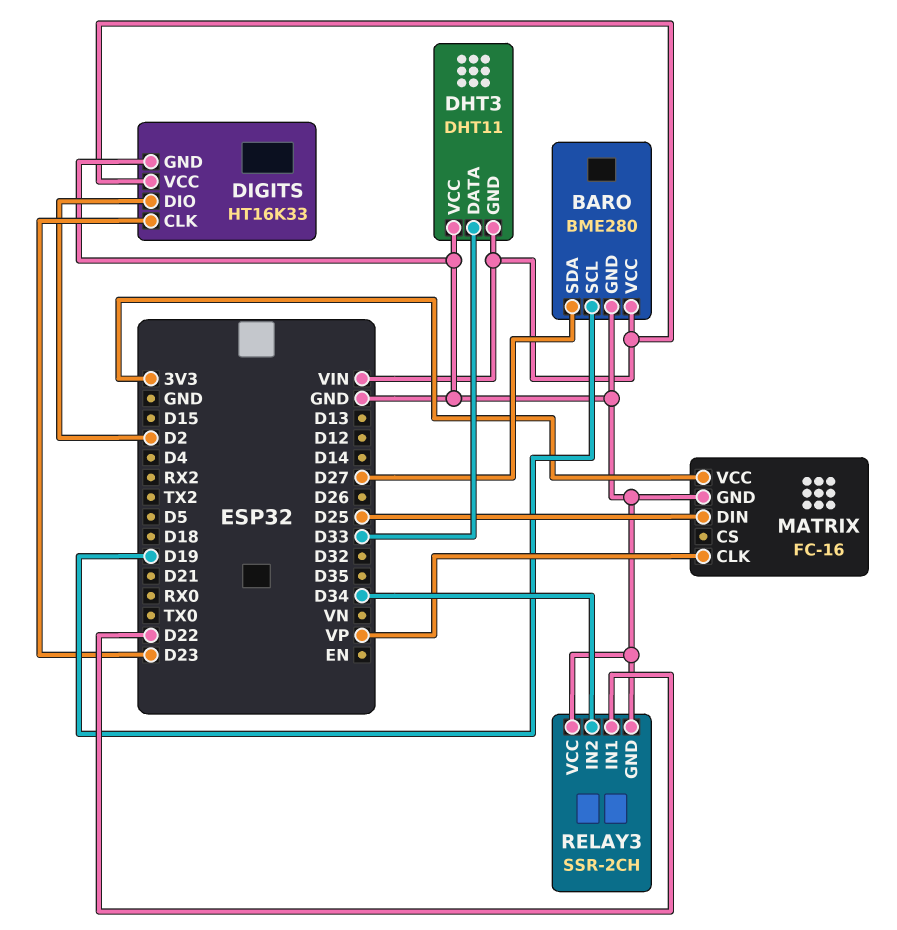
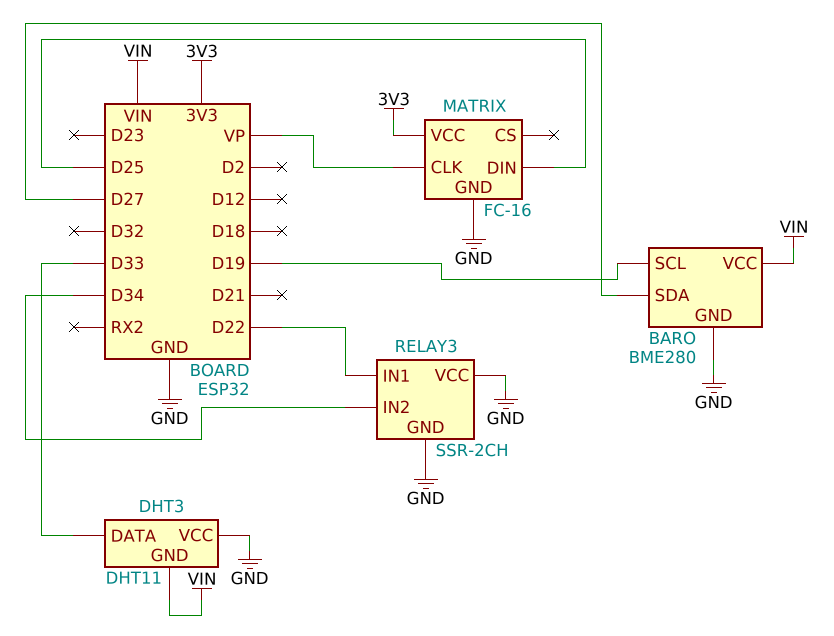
DIGITS: HT16K33 -> none
DIGITS pin CLK: D23 -> none
DIGITS pin DIO: D2 -> none
DIGITS pin GND: GND -> none
DIGITS pin VCC: VIN -> none

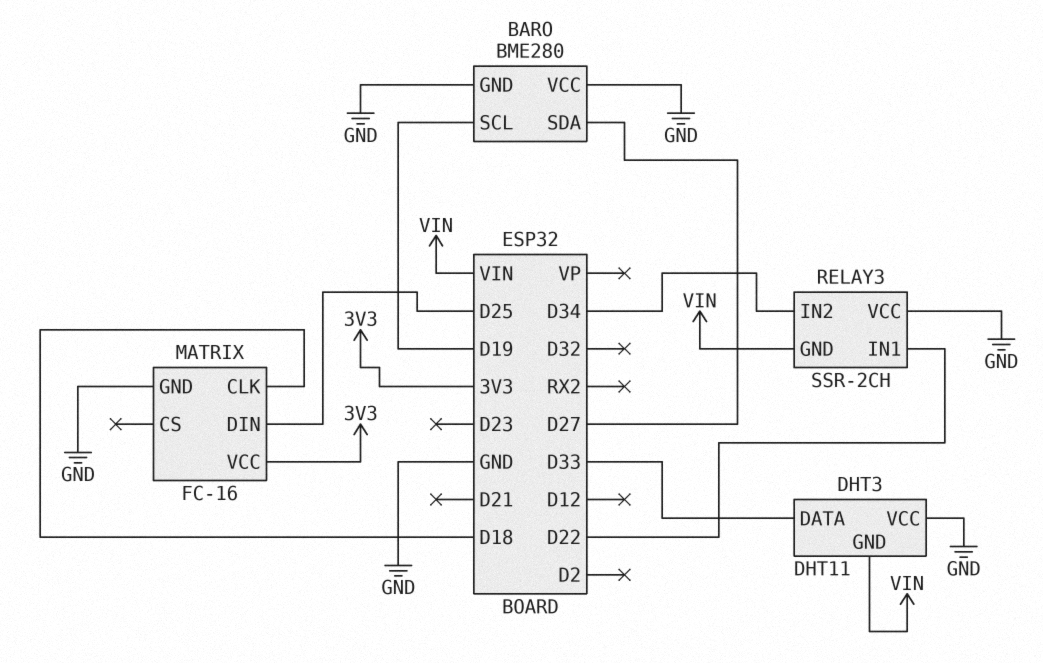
BARO pin VCC: VIN -> GND
MATRIX pin CLK: VP -> D18
RELAY3 pin GND: GND -> VIN

